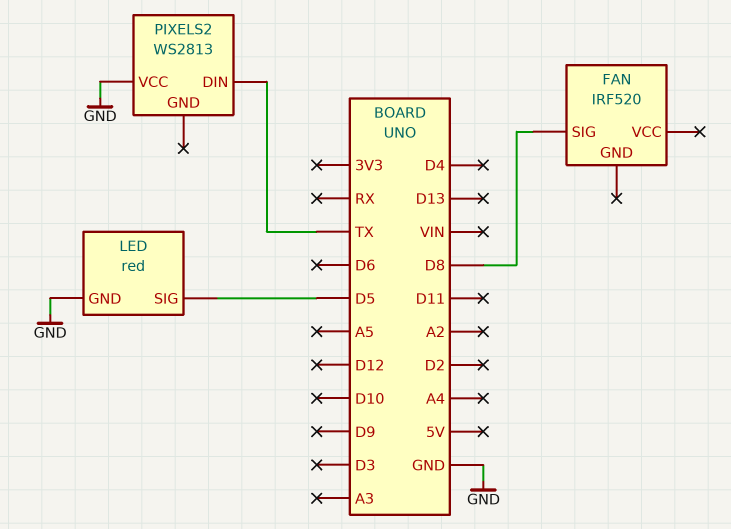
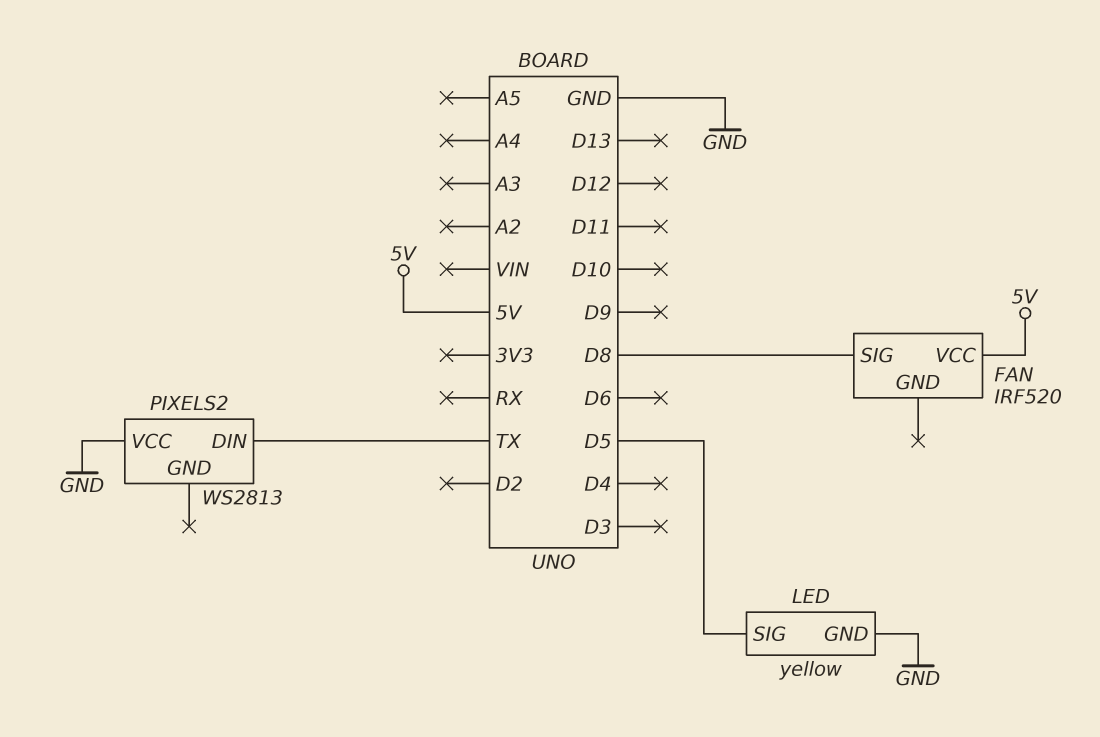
FAN pin VCC: none -> 5V
LED: red -> yellow

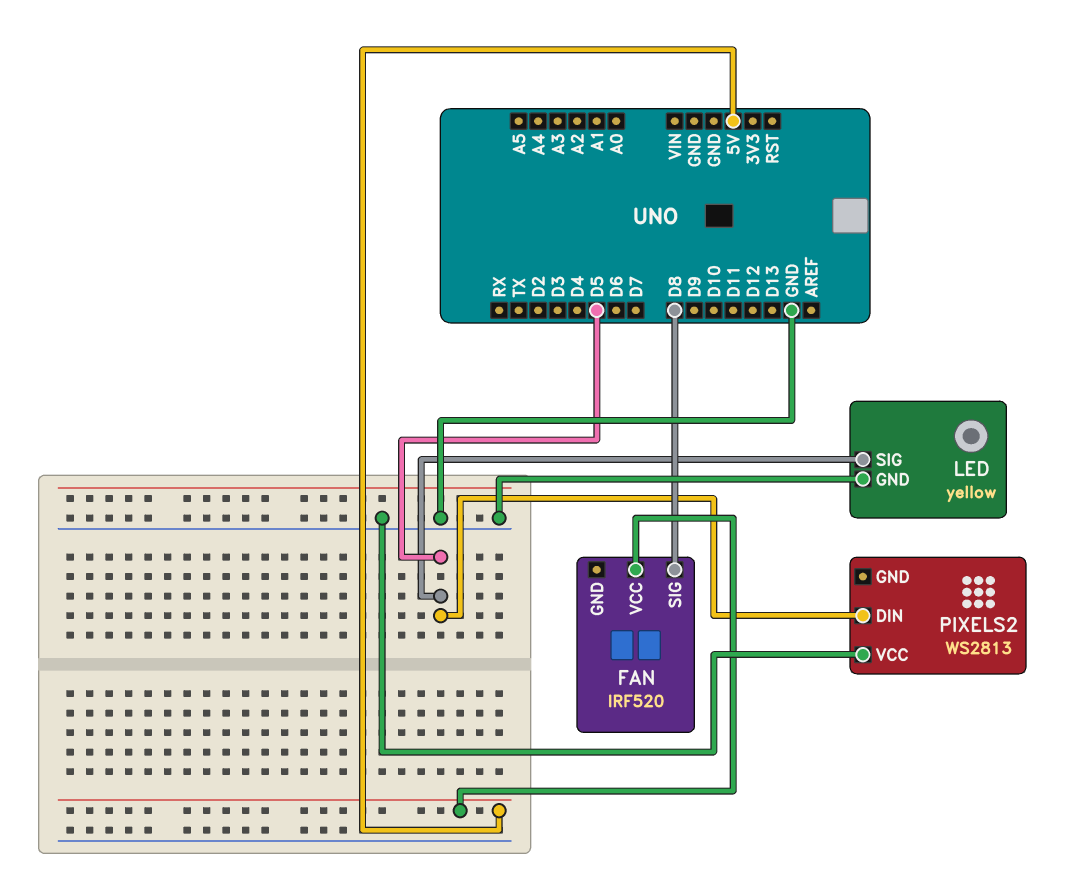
PIXELS2 pin DIN: TX -> D5

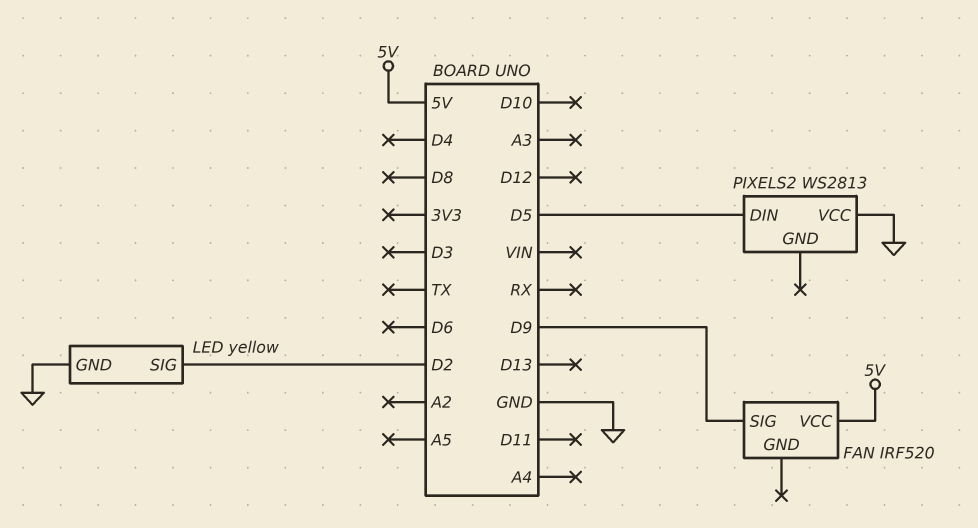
FAN pin SIG: D8 -> D9
LED pin SIG: D5 -> D2

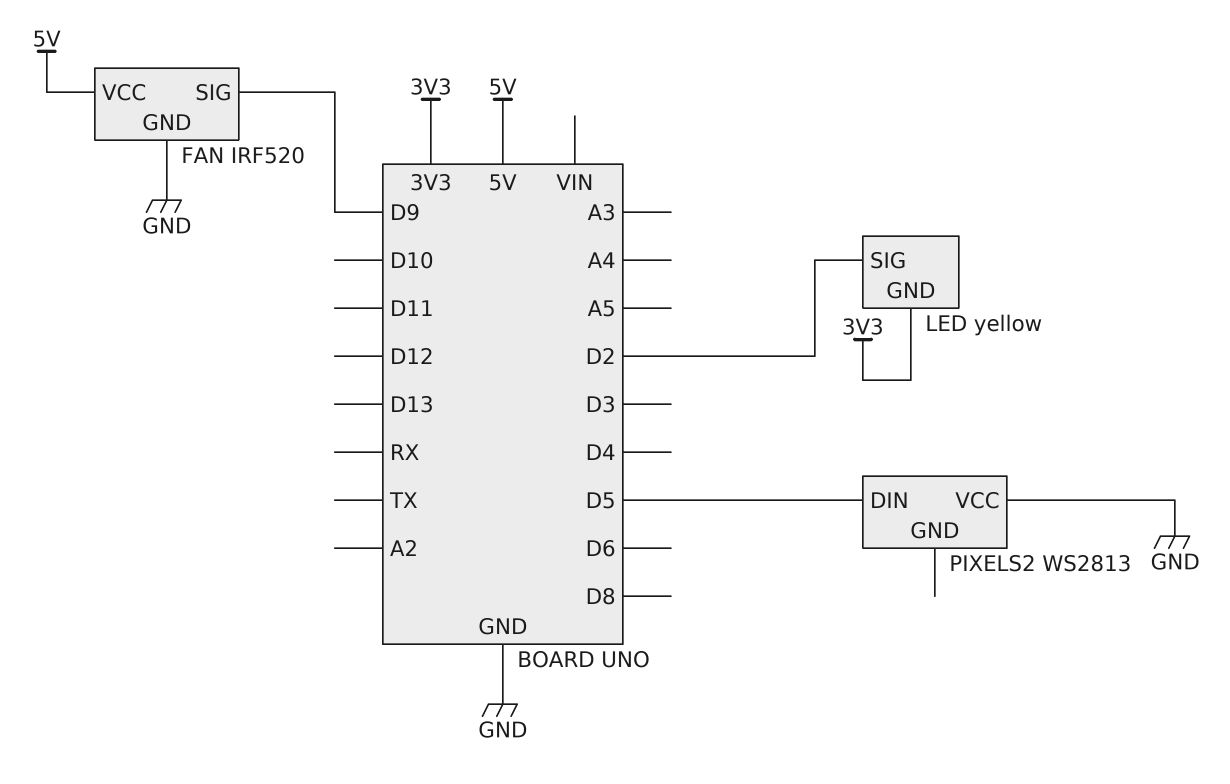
FAN pin GND: none -> GND
LED pin GND: GND -> 3V3

